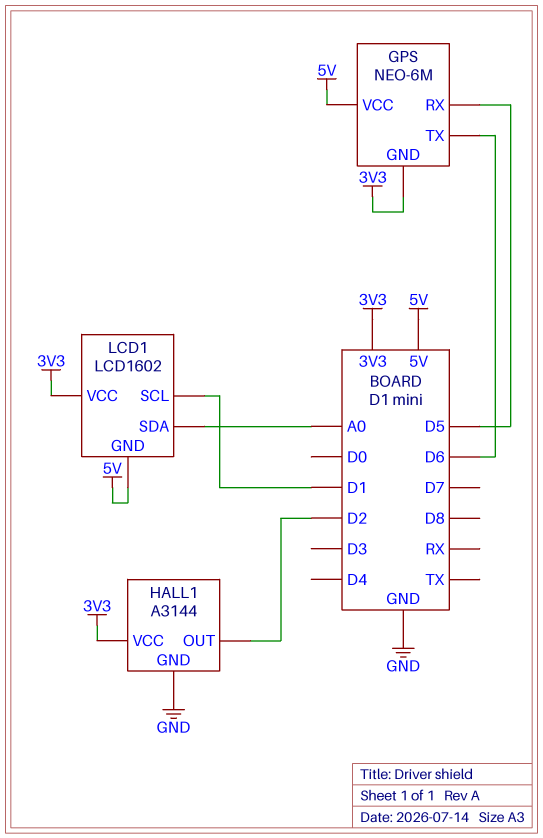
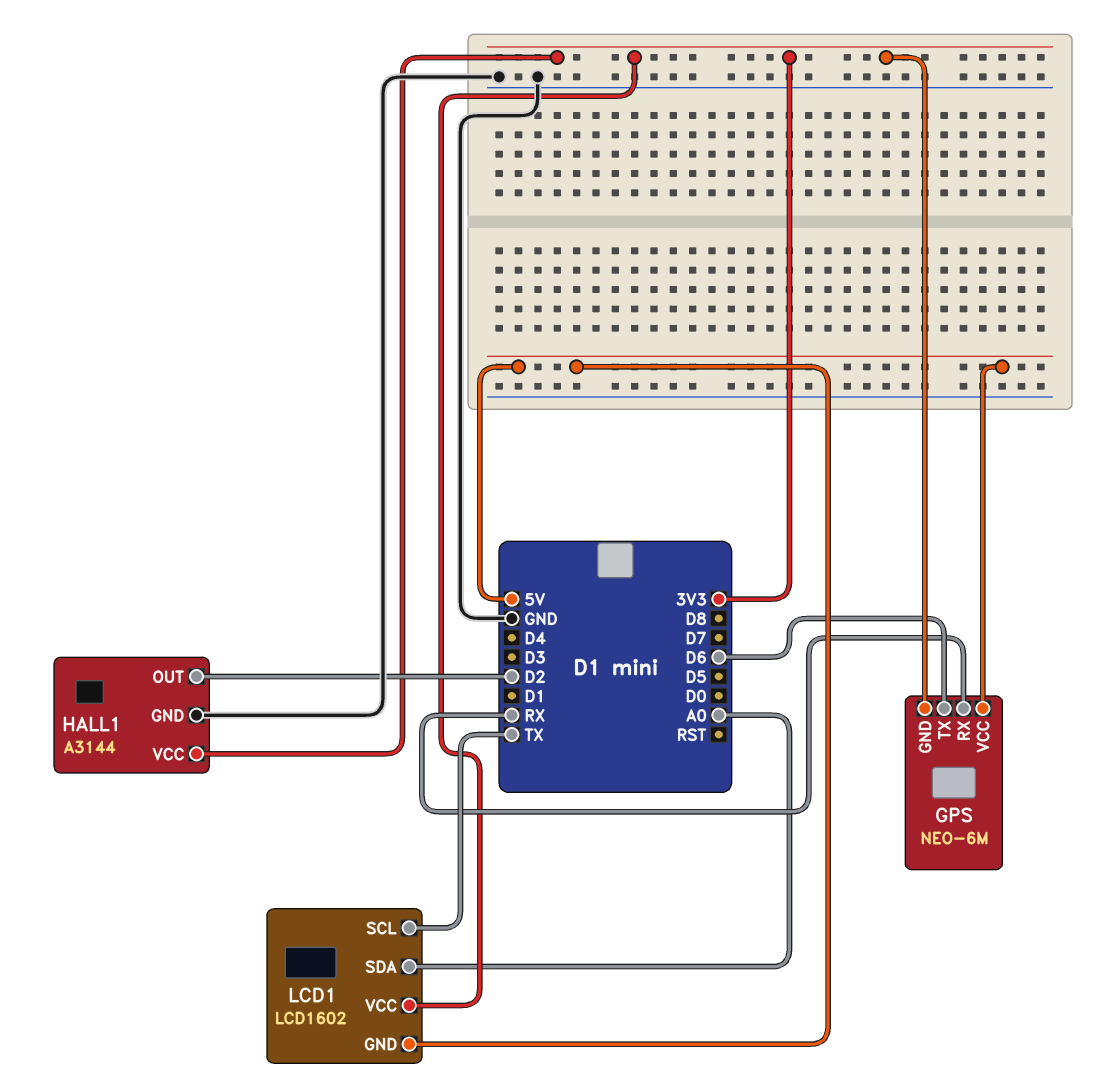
GPS pin RX: D5 -> RX
LCD1 pin SCL: D1 -> TX

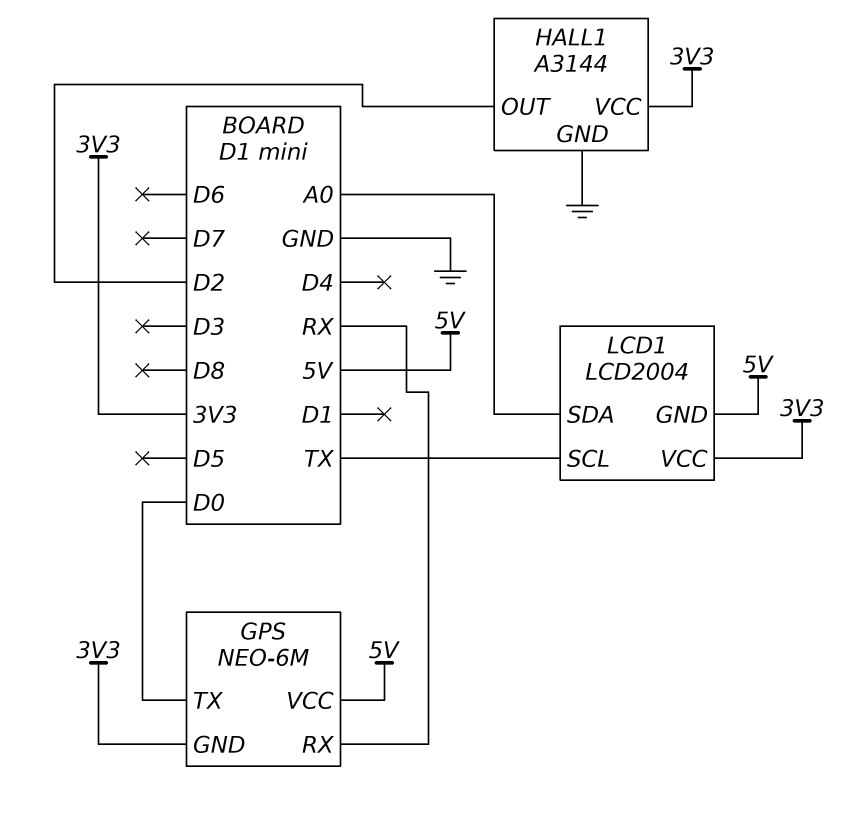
GPS pin TX: D6 -> D0
LCD1: LCD1602 -> LCD2004

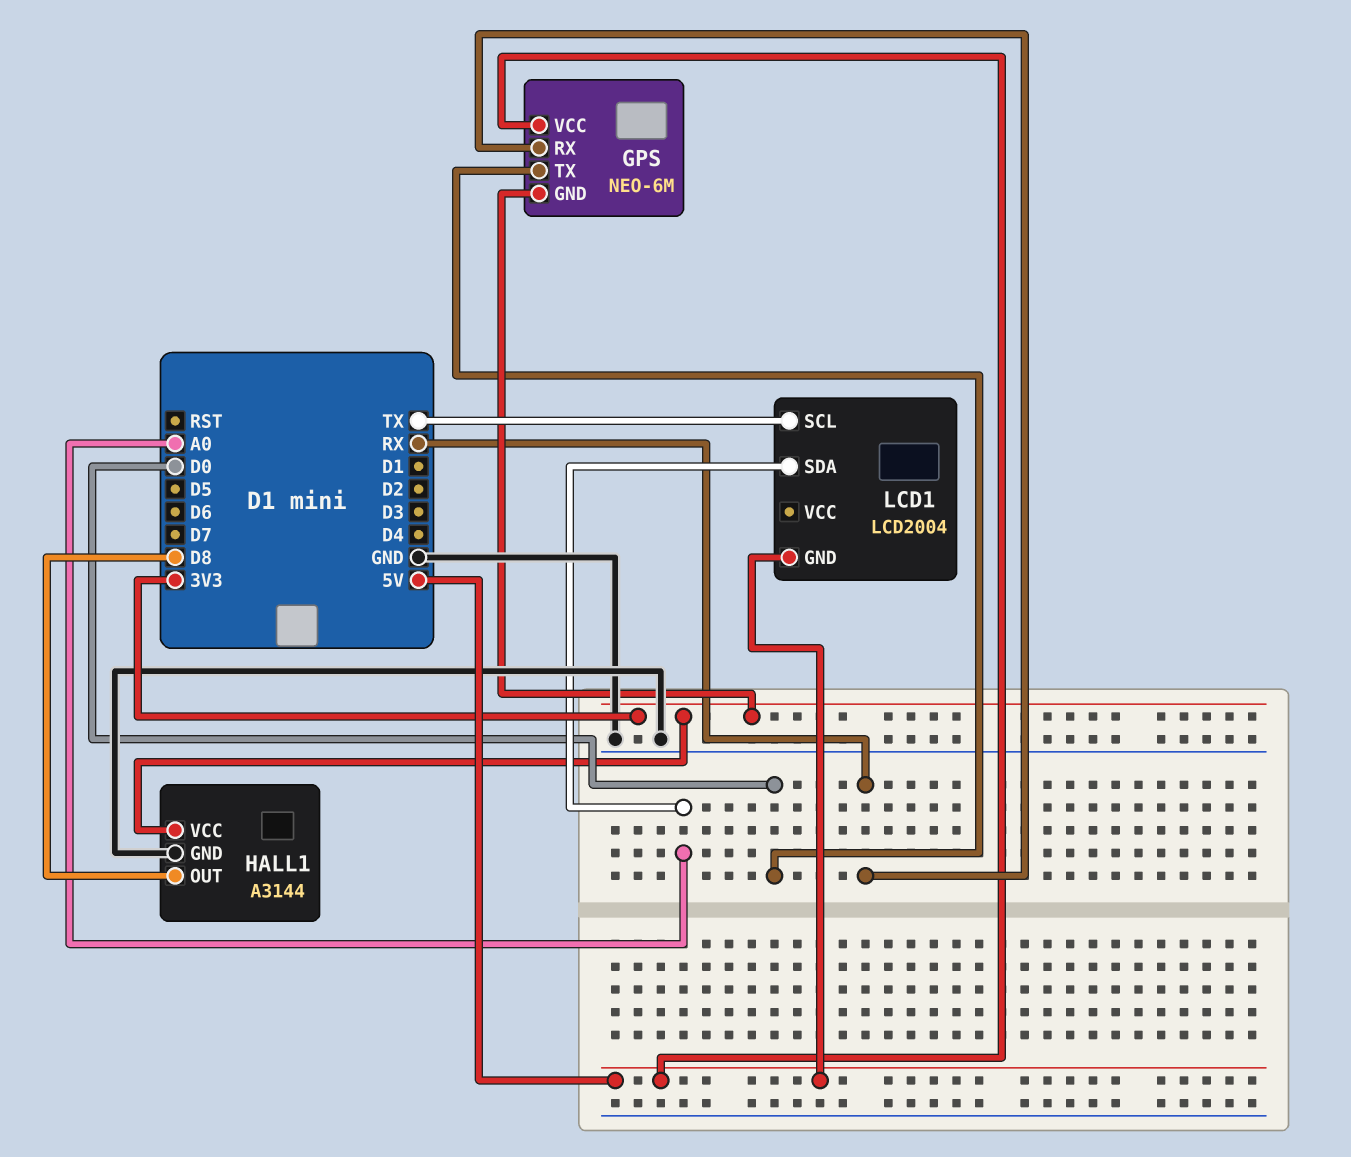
HALL1 pin OUT: D2 -> D8
LCD1 pin VCC: 3V3 -> none

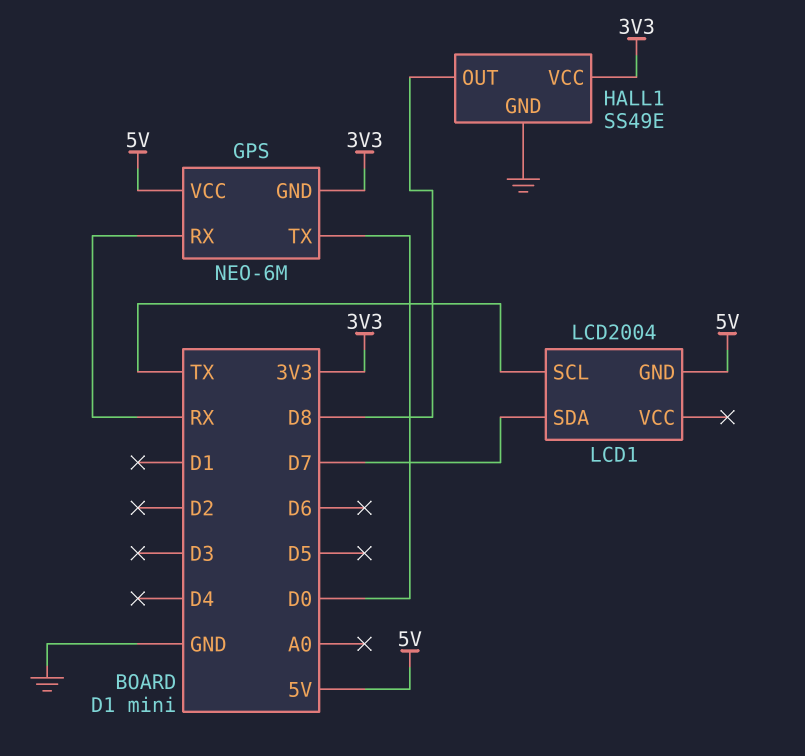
HALL1: A3144 -> SS49E
LCD1 pin SDA: A0 -> D7

